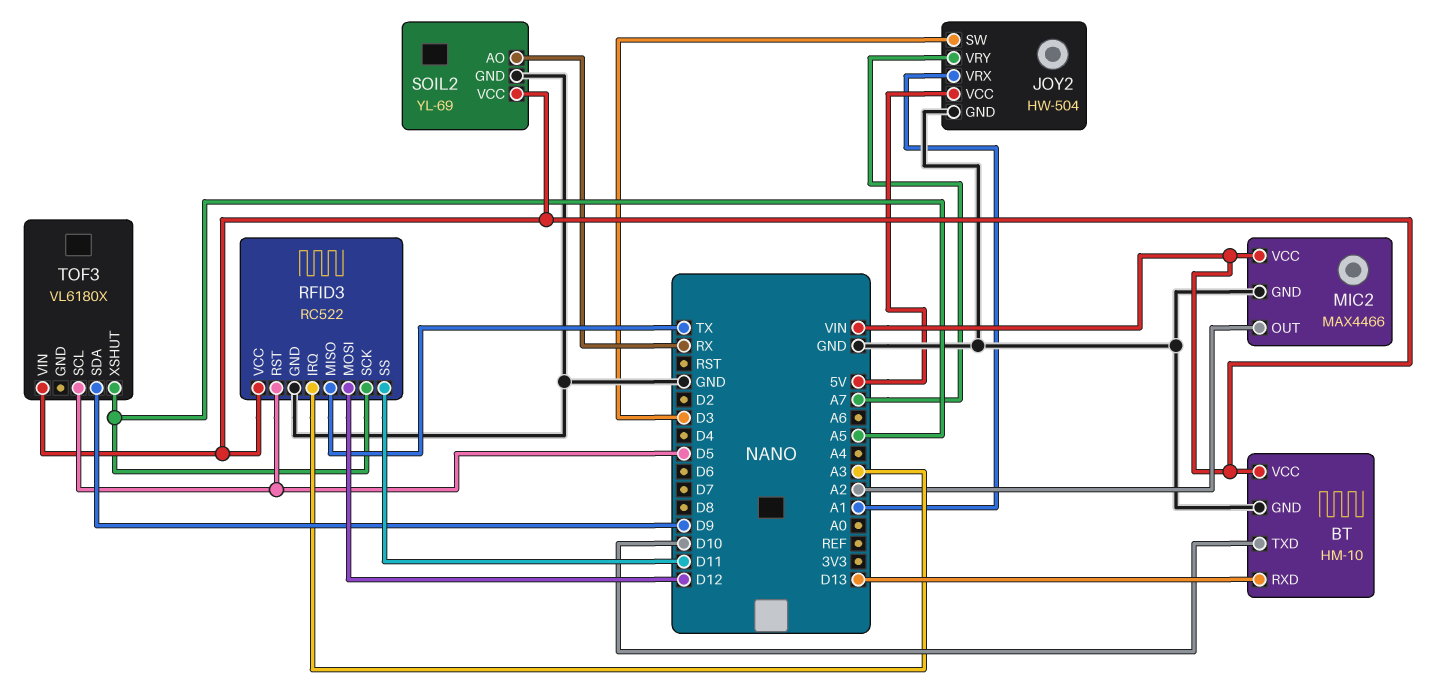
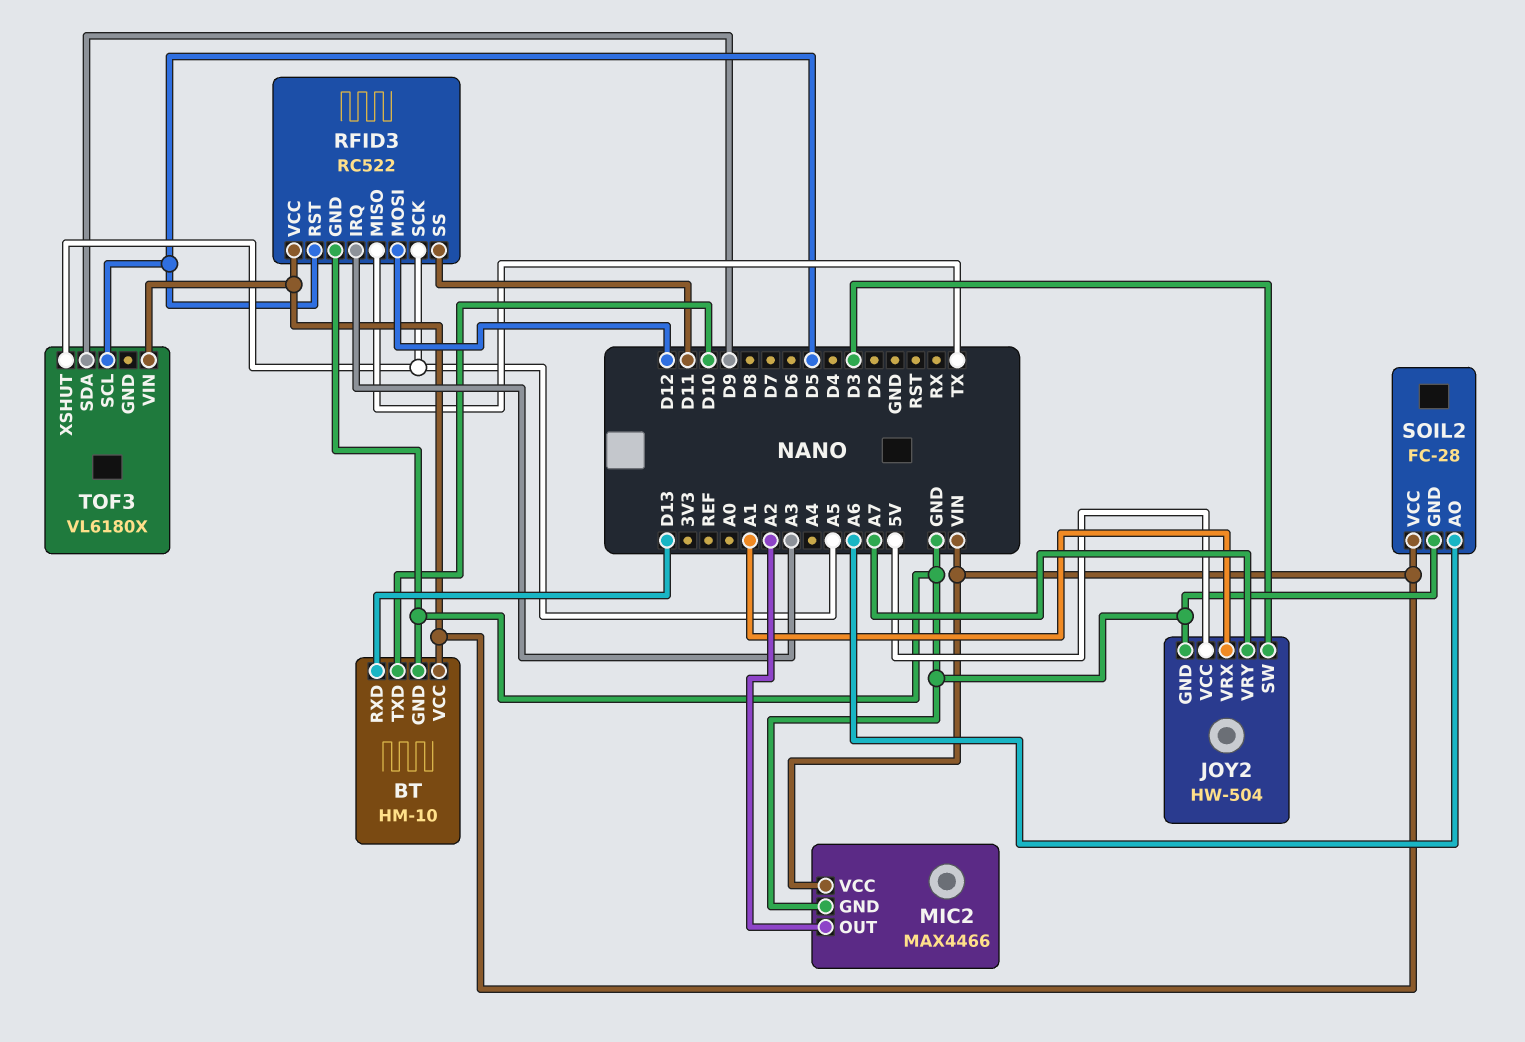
SOIL2: YL-69 -> FC-28
SOIL2 pin AO: RX -> A6

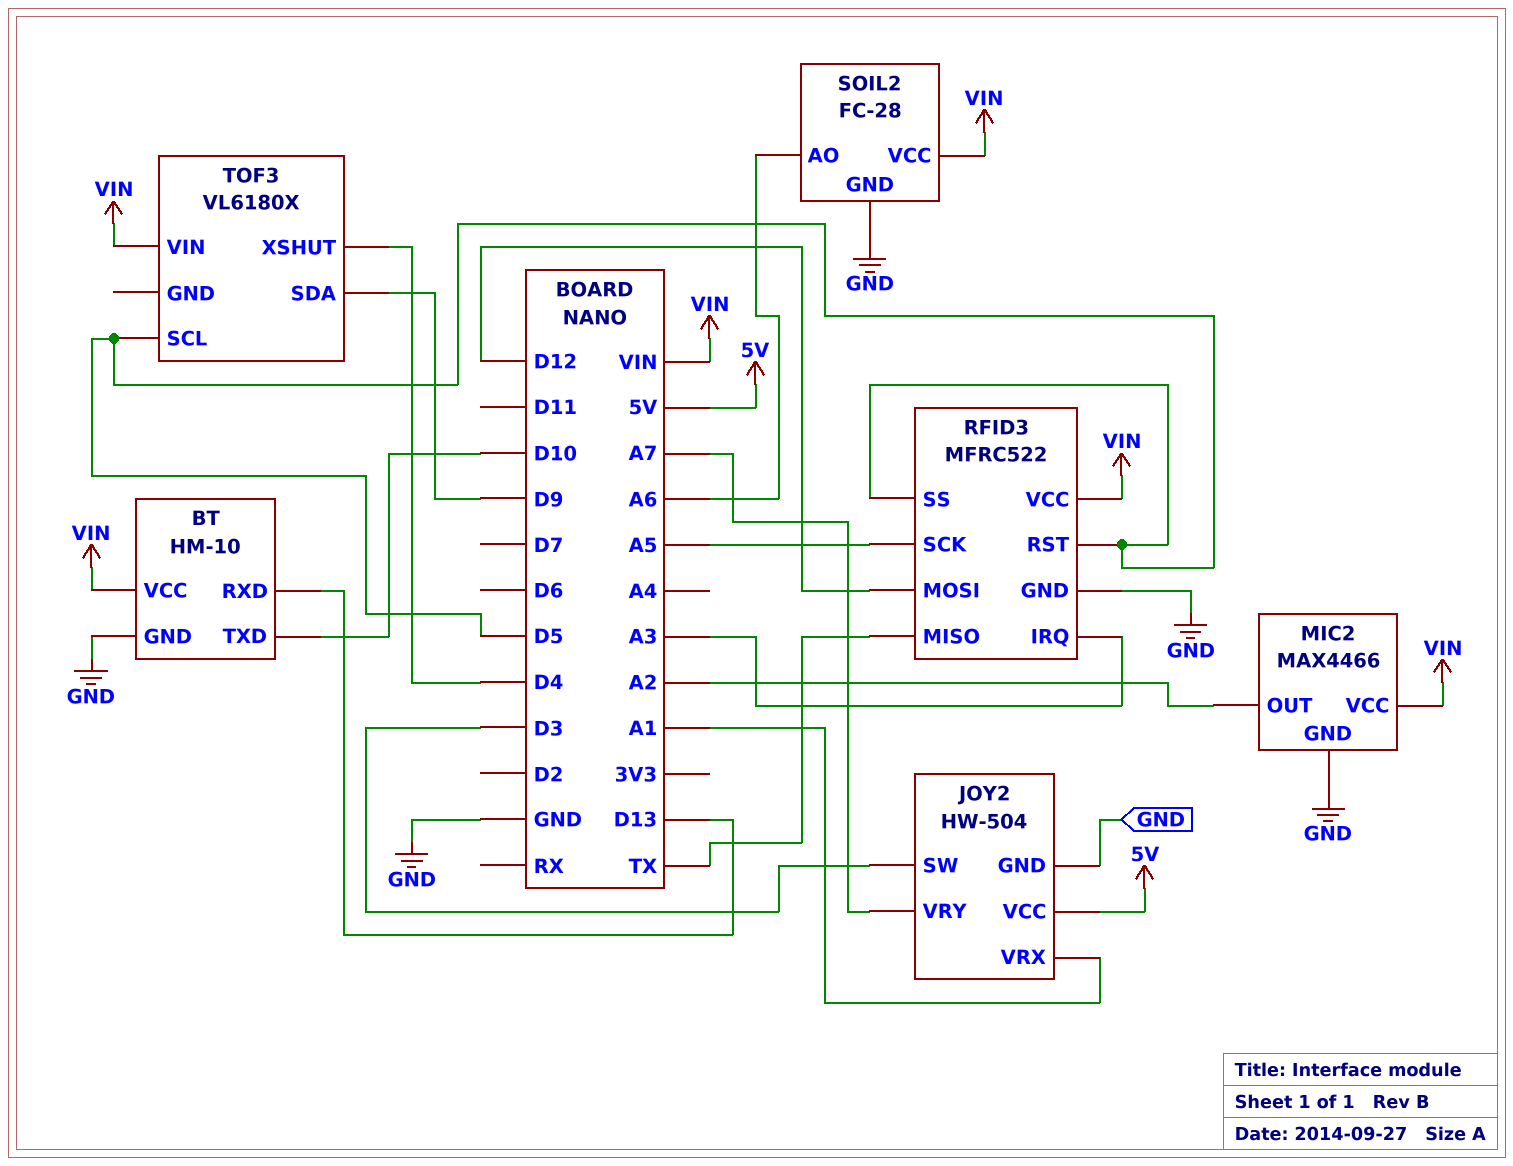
RFID3: RC522 -> MFRC522
RFID3 pin SS: D11 -> D5
TOF3 pin XSHUT: A5 -> D4

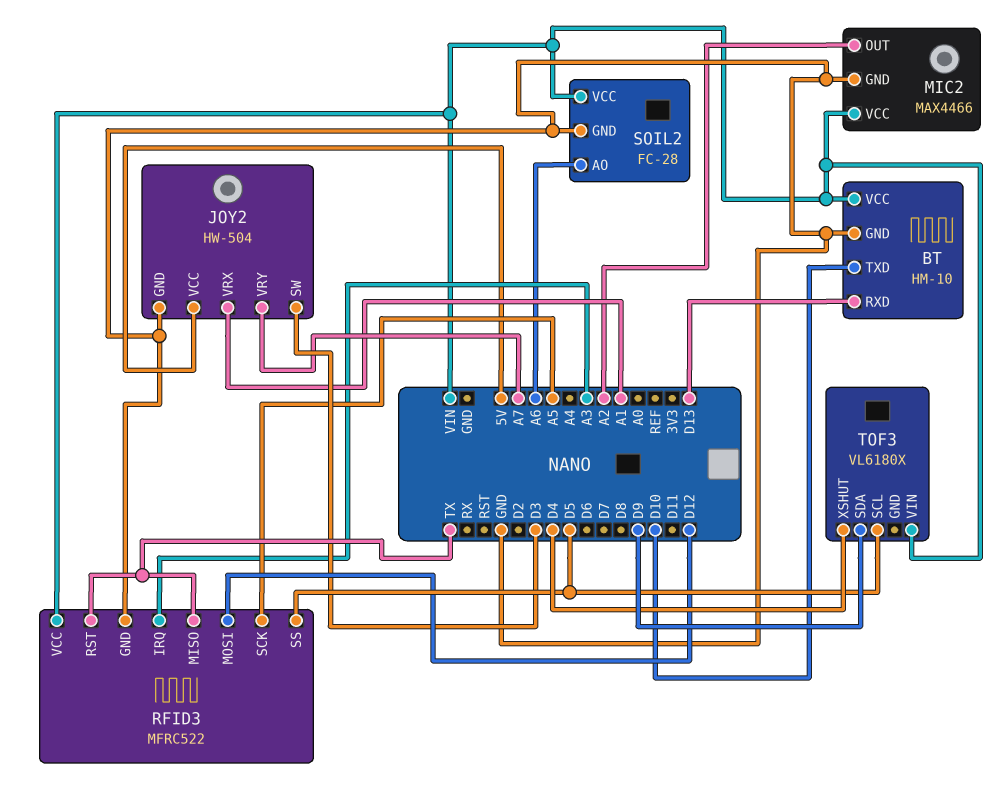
RFID3 pin RST: D5 -> TX

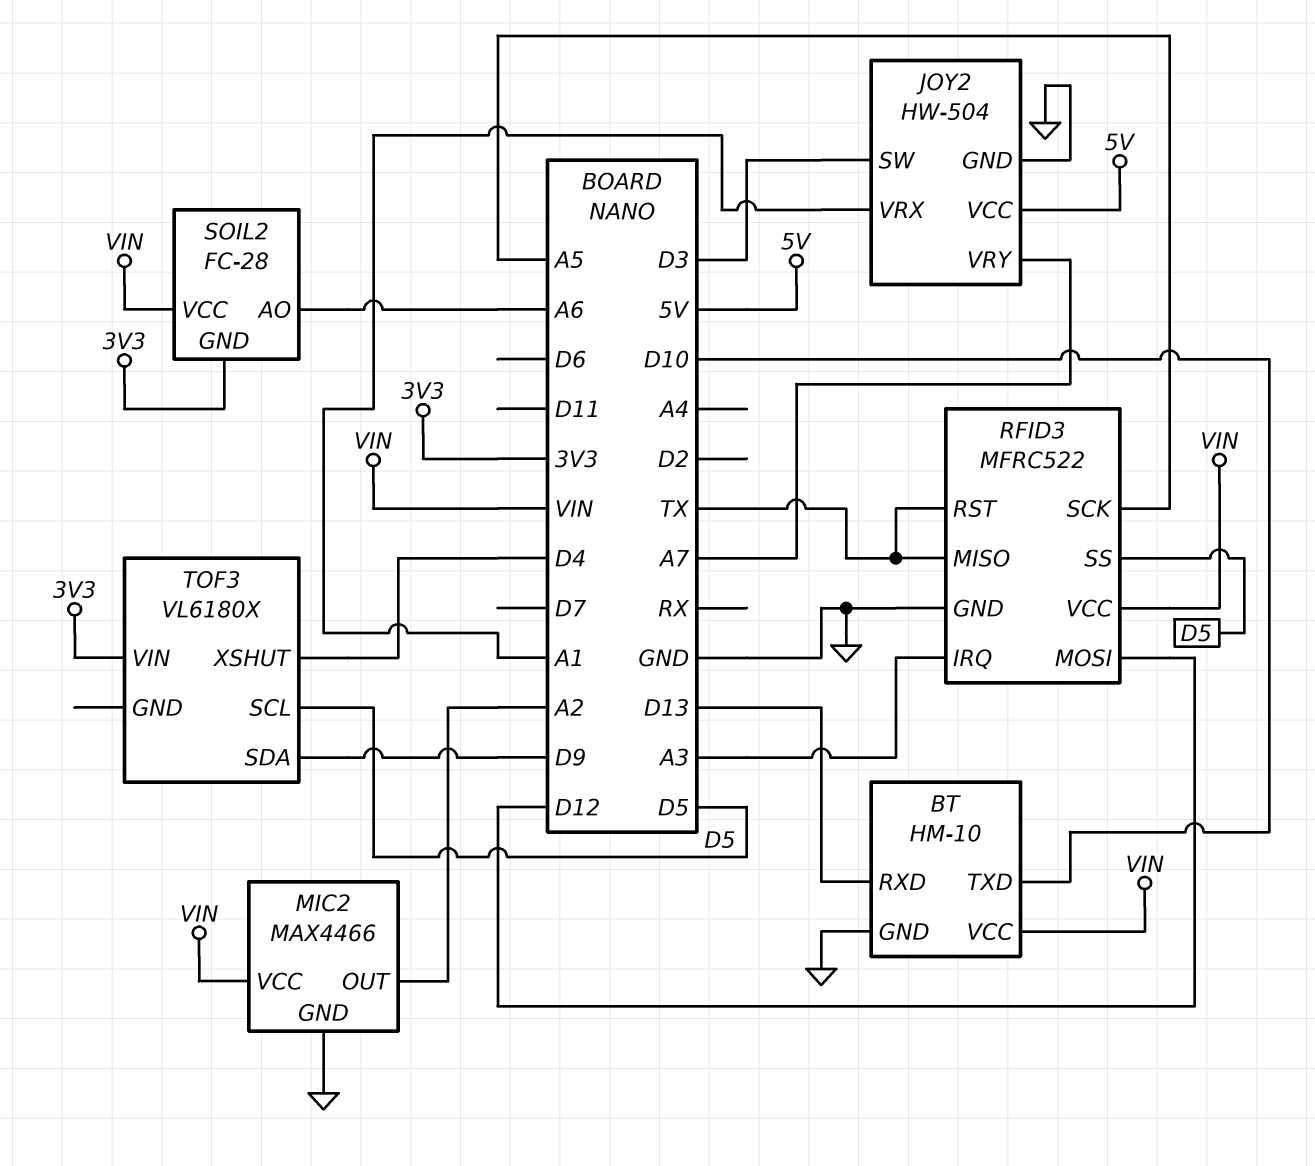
SOIL2 pin GND: GND -> 3V3
TOF3 pin VIN: VIN -> 3V3

